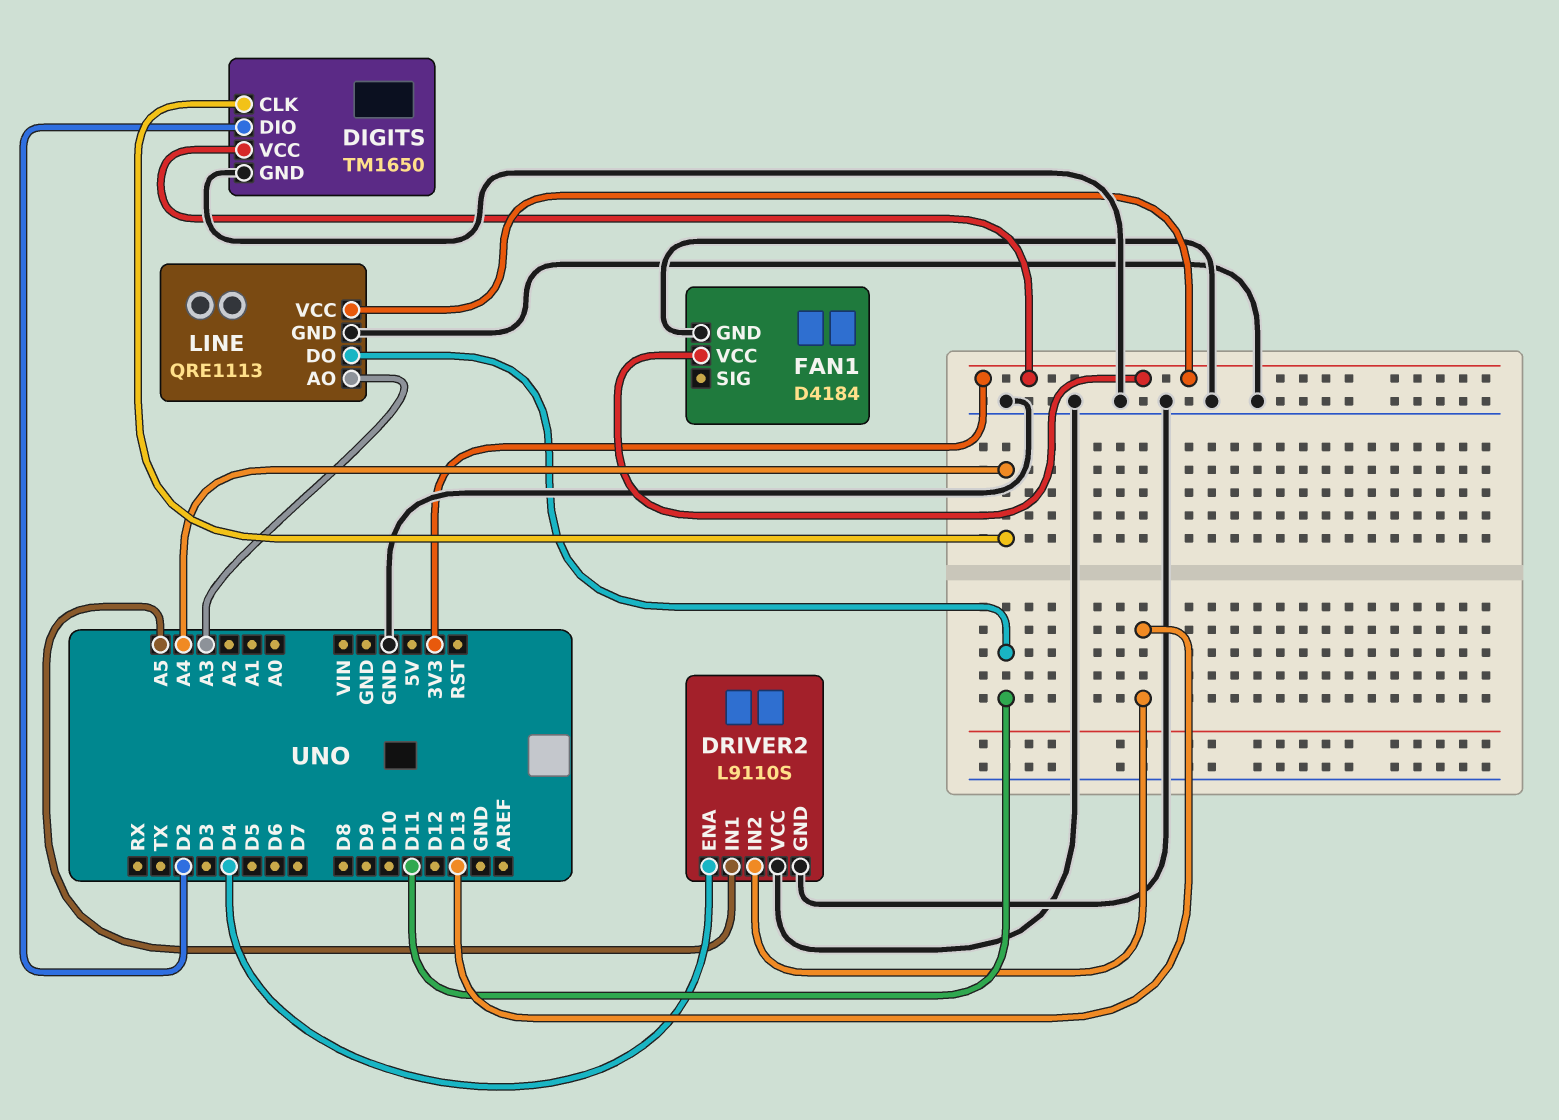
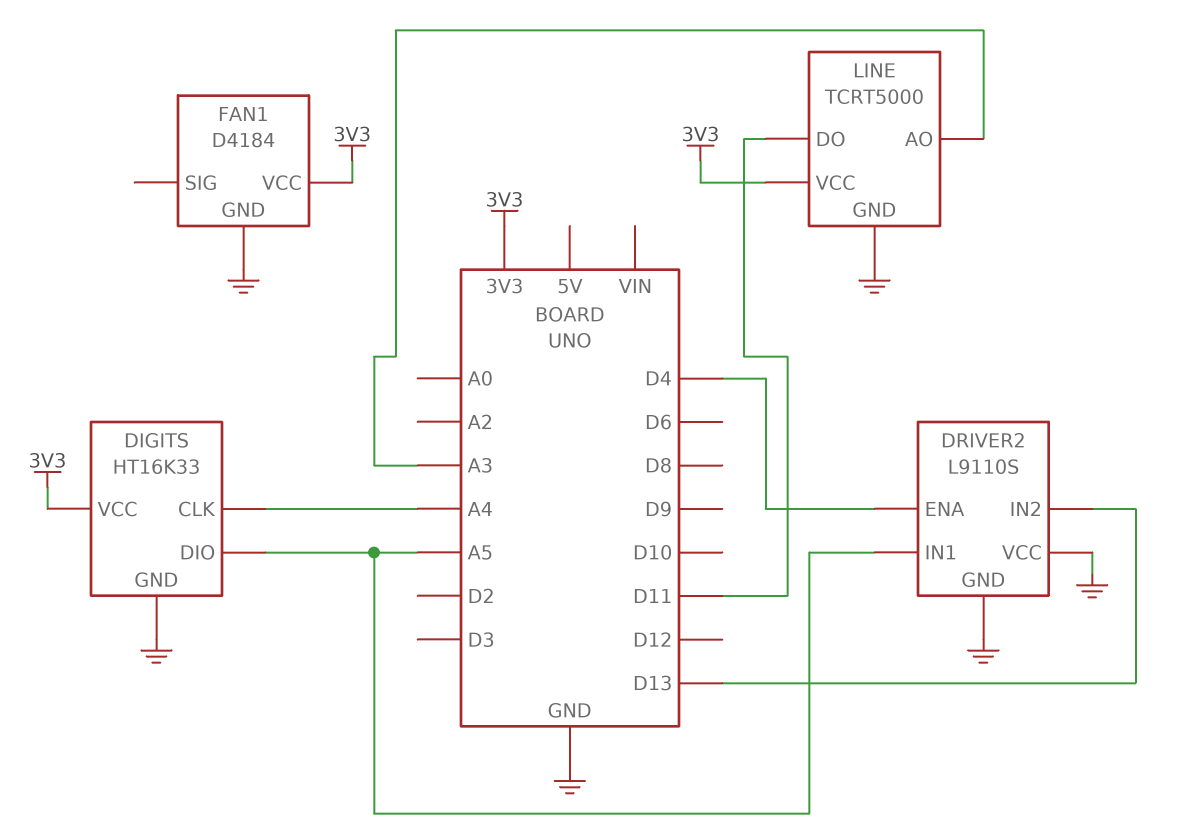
DIGITS: TM1650 -> HT16K33
DIGITS pin DIO: D2 -> A5
LINE: QRE1113 -> TCRT5000

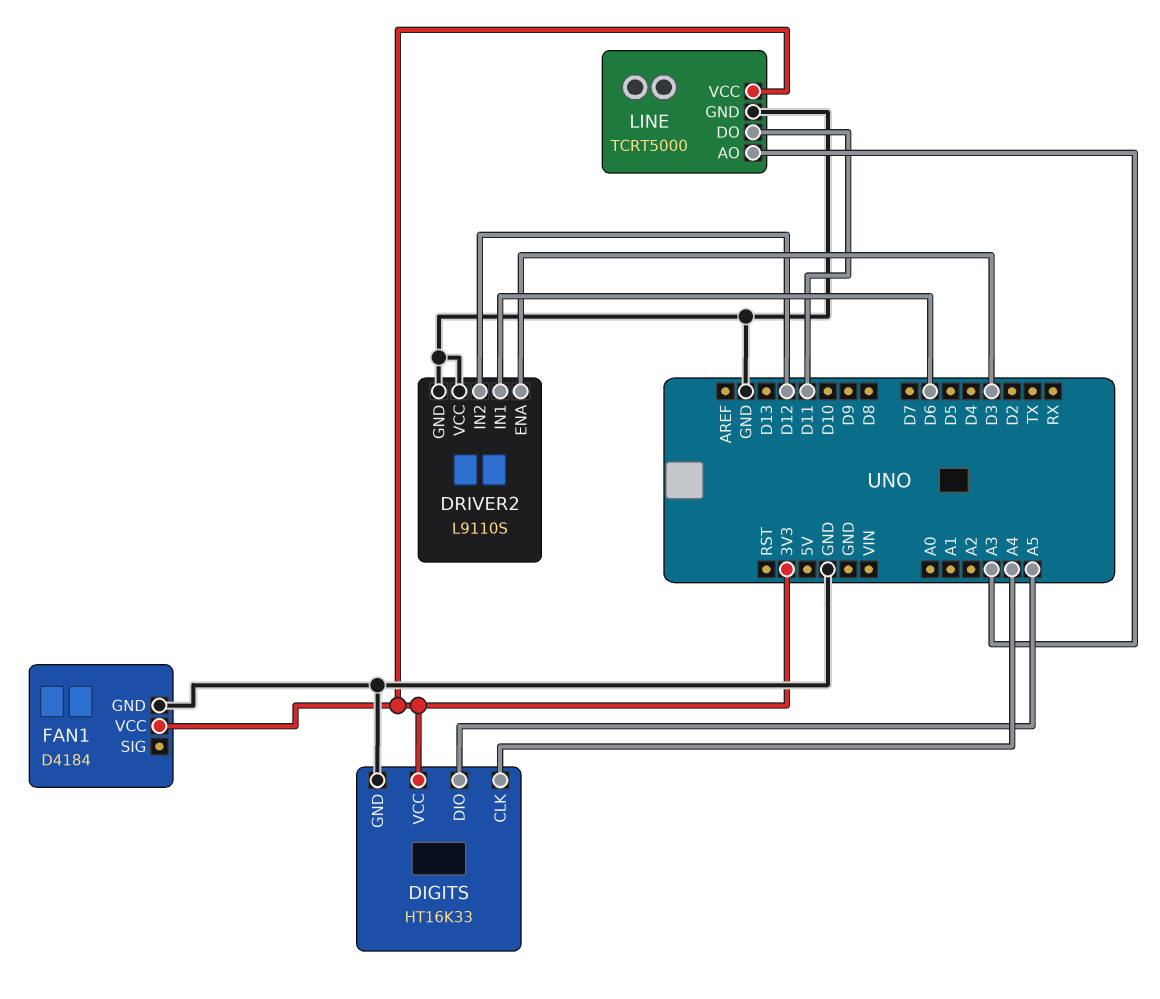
DRIVER2 pin ENA: D4 -> D3
DRIVER2 pin IN1: A5 -> D6
DRIVER2 pin IN2: D13 -> D12

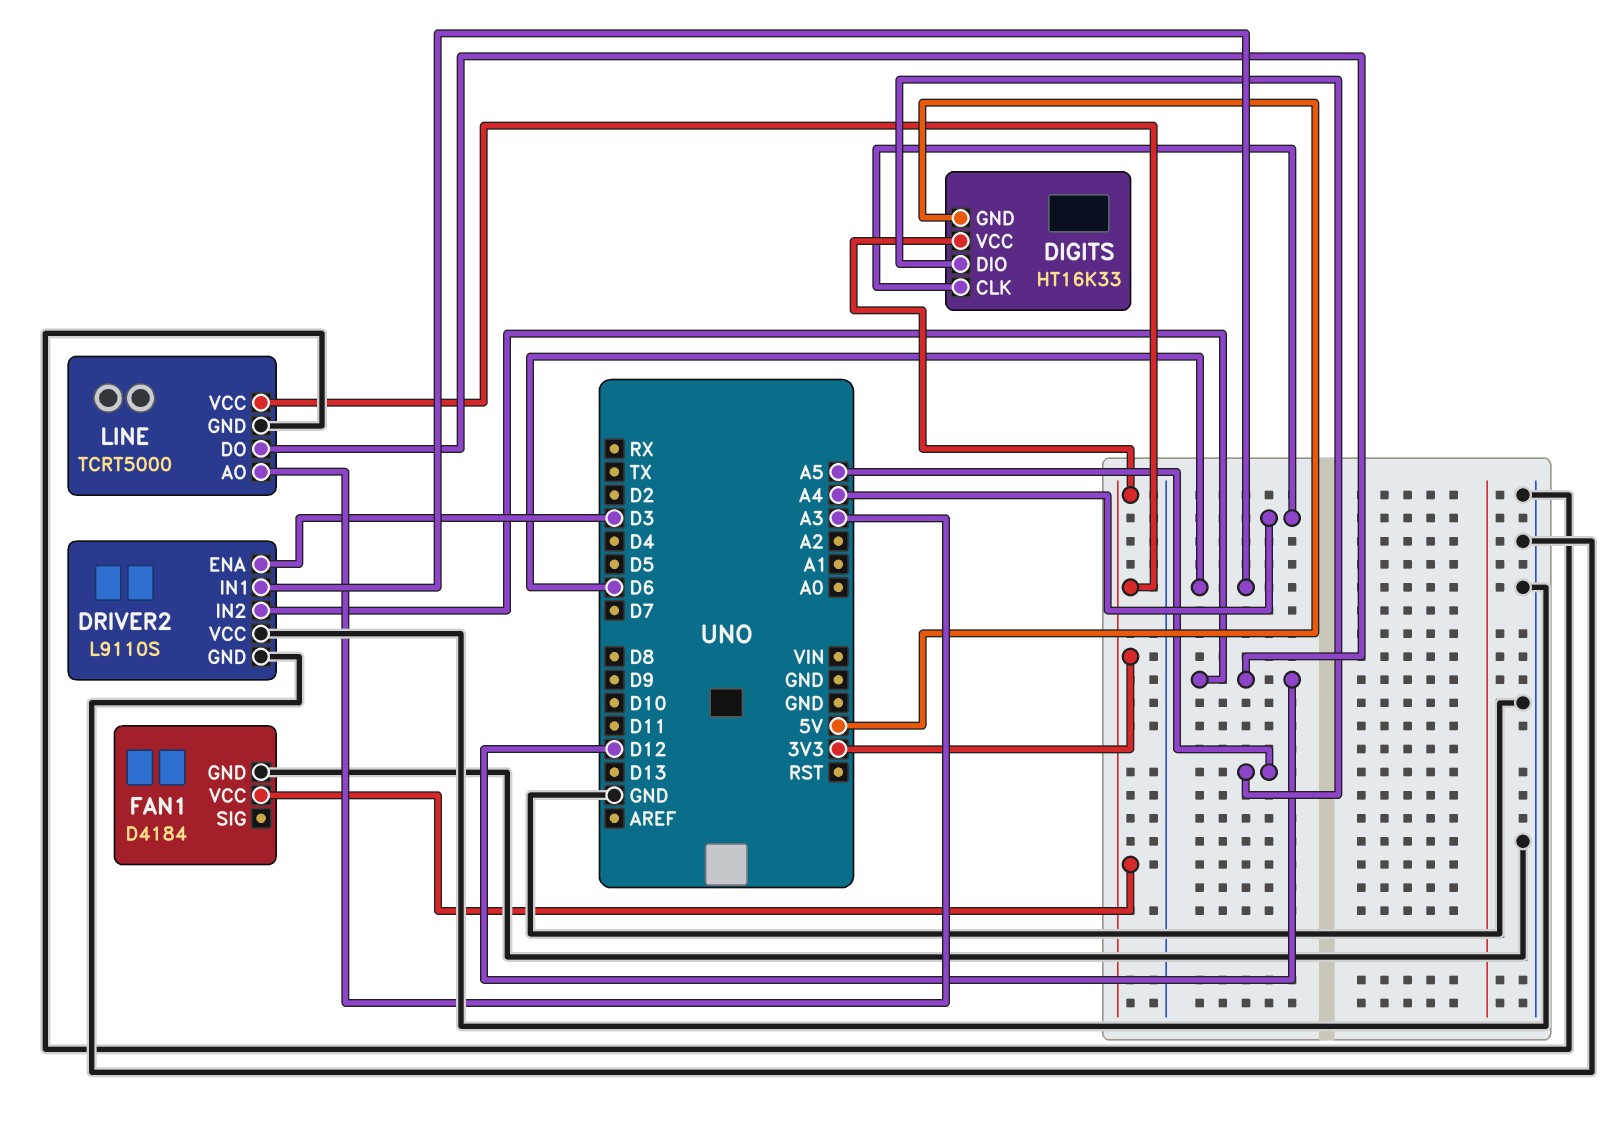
DIGITS pin GND: GND -> 5V
LINE pin DO: D11 -> D12

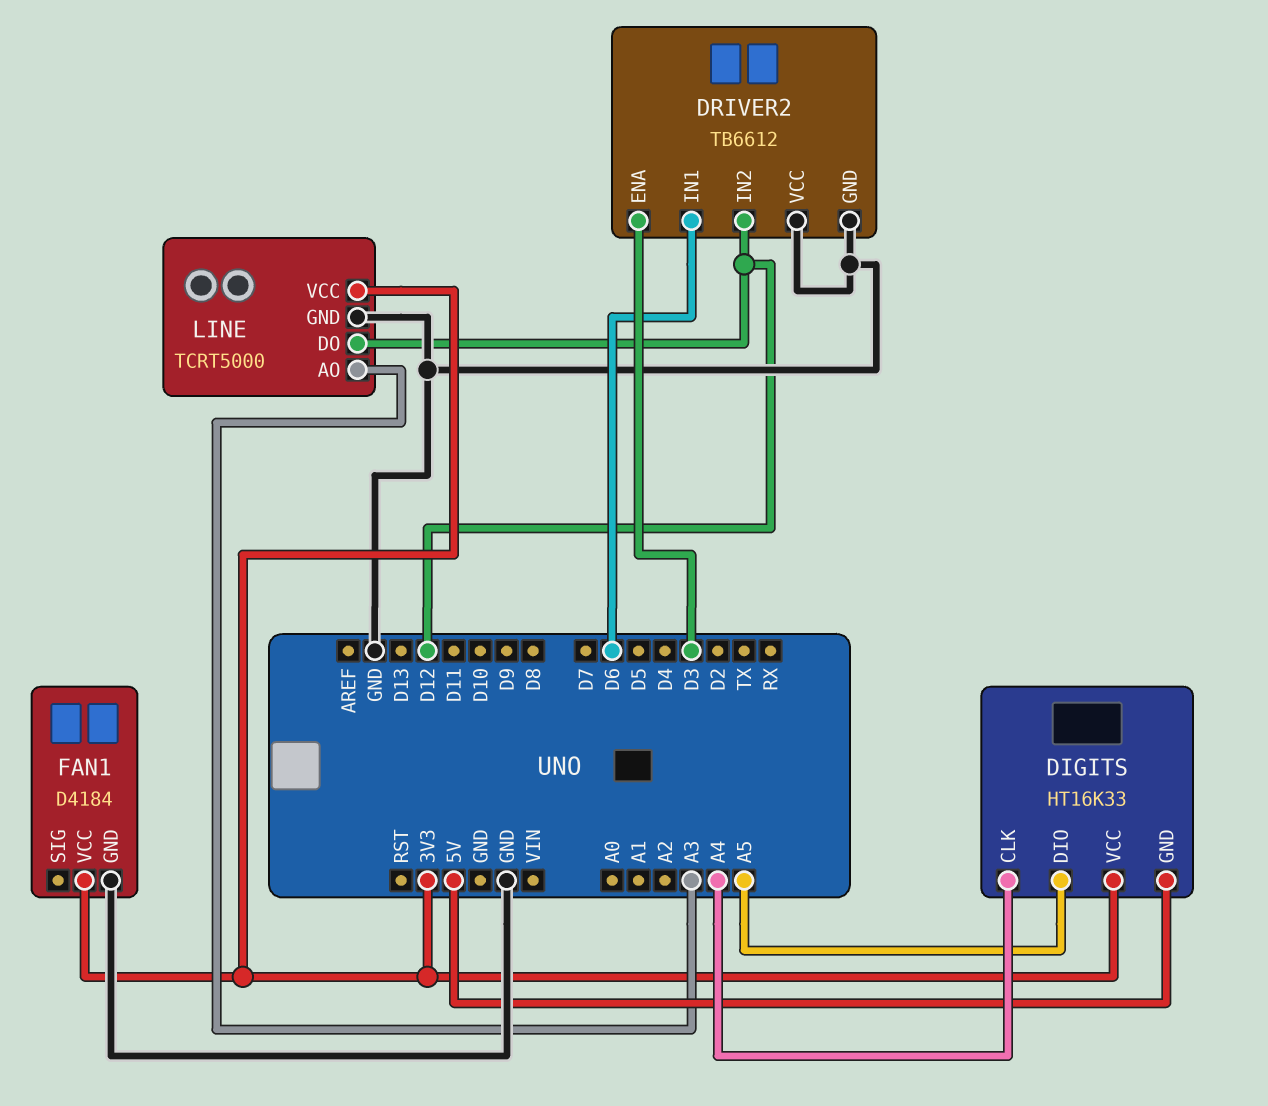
DRIVER2: L9110S -> TB6612

